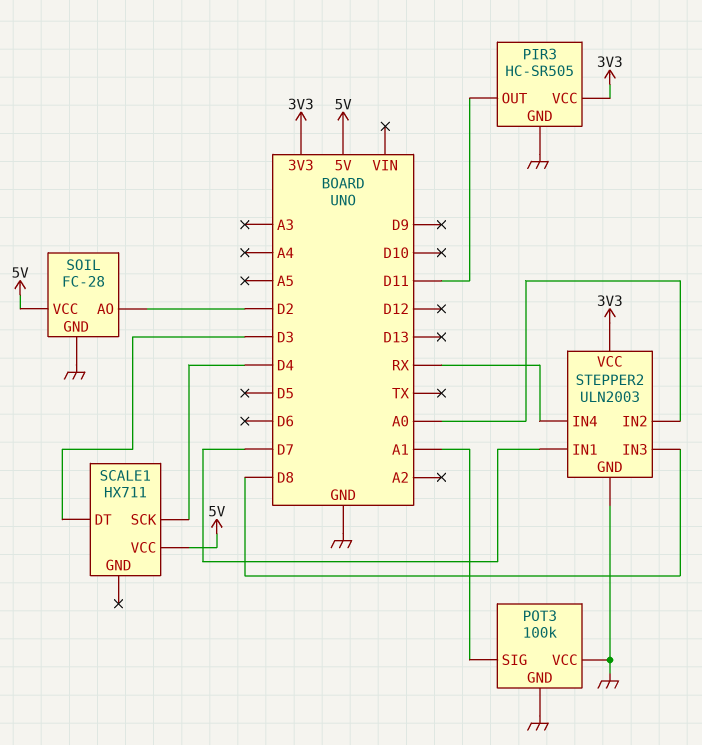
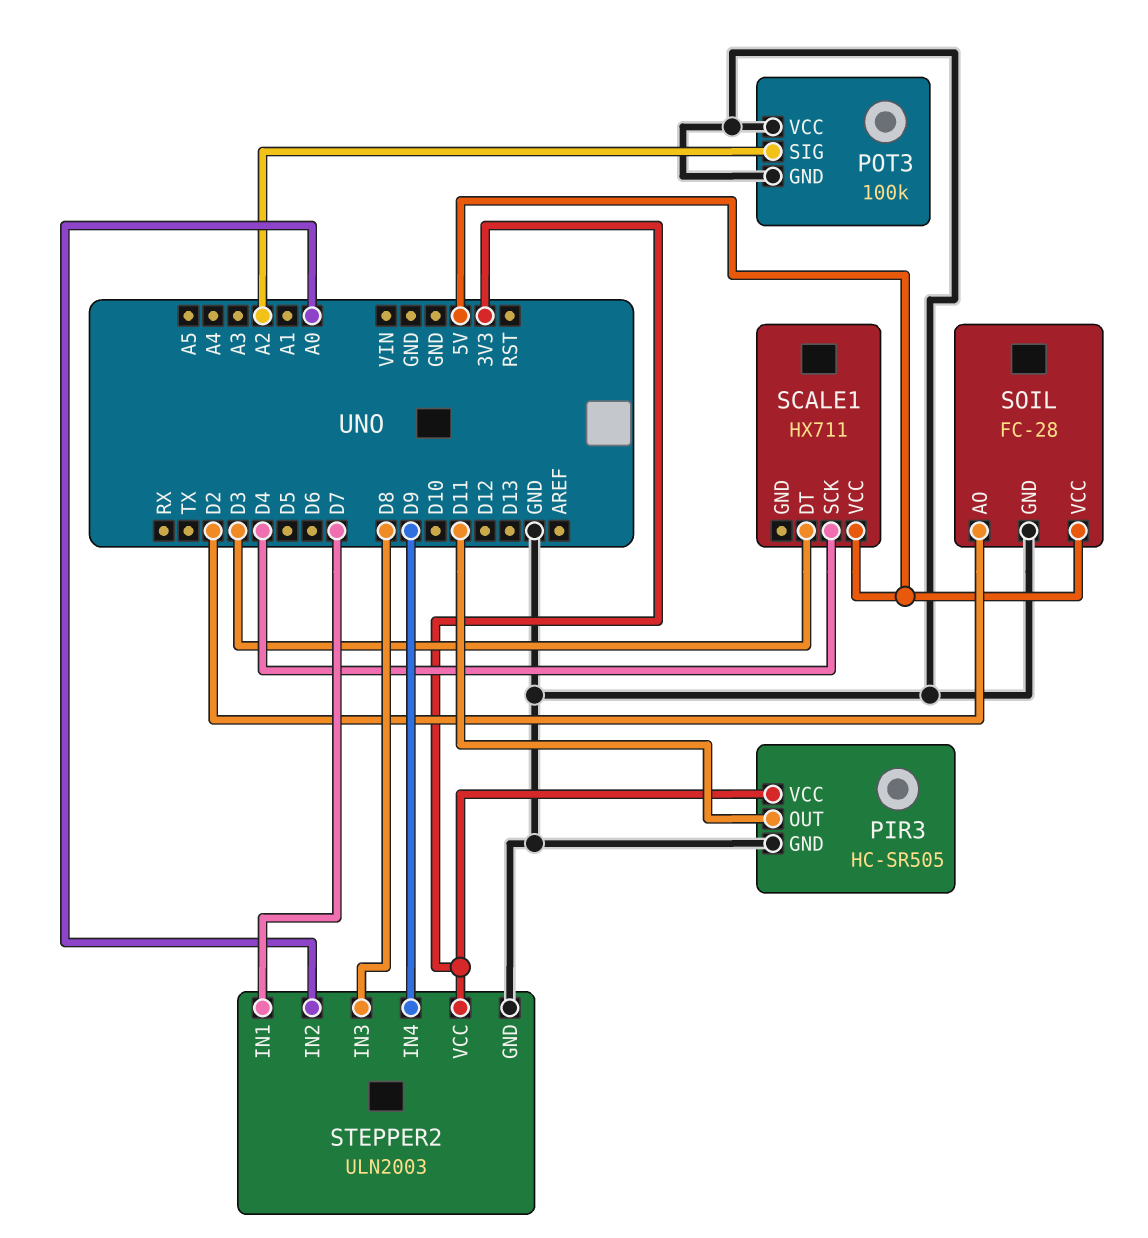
POT3 pin SIG: A1 -> A2
STEPPER2 pin IN4: RX -> D9

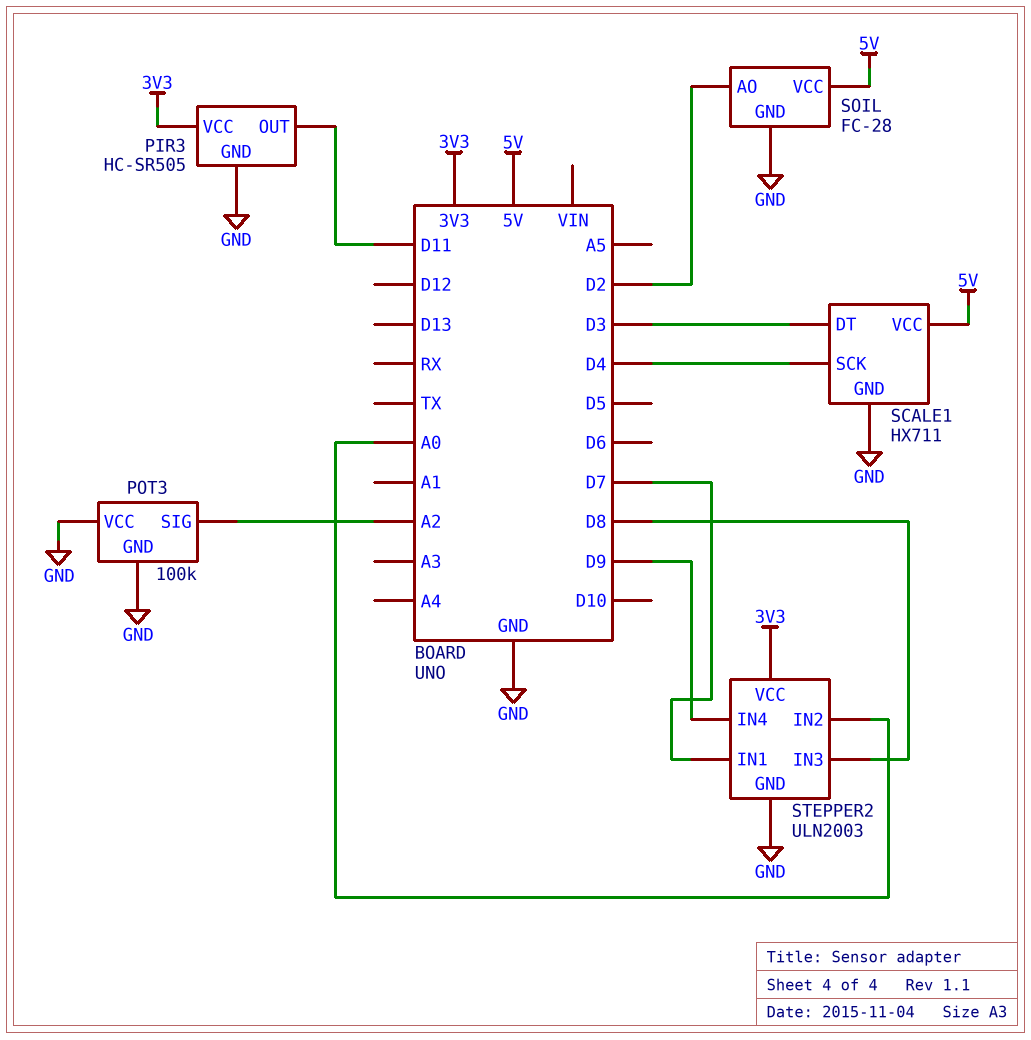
SCALE1 pin GND: none -> GND

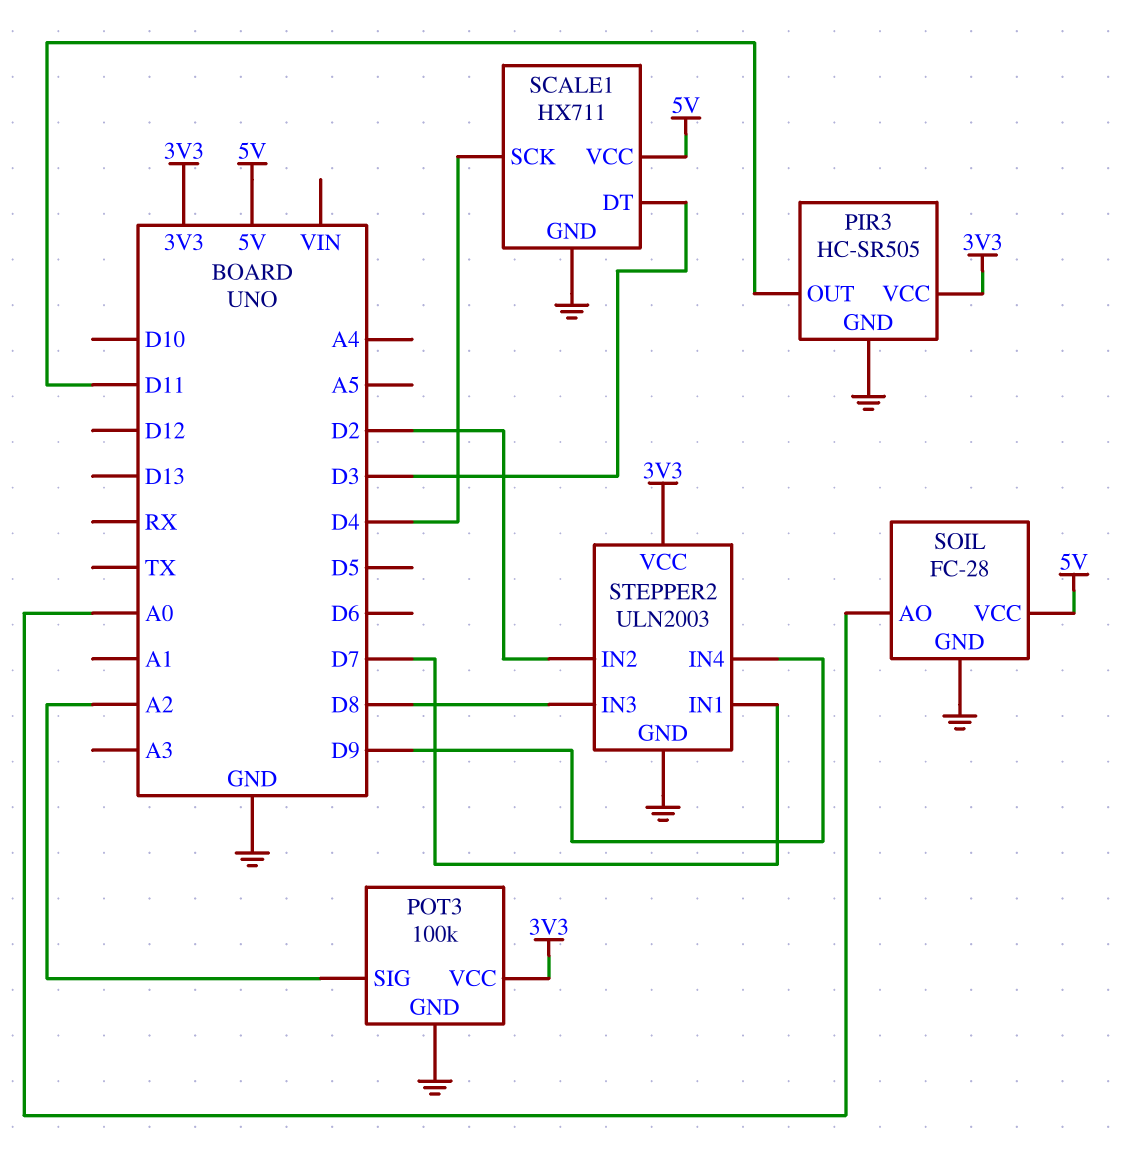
POT3 pin VCC: GND -> 3V3
SOIL pin AO: D2 -> A0
STEPPER2 pin IN2: A0 -> D2

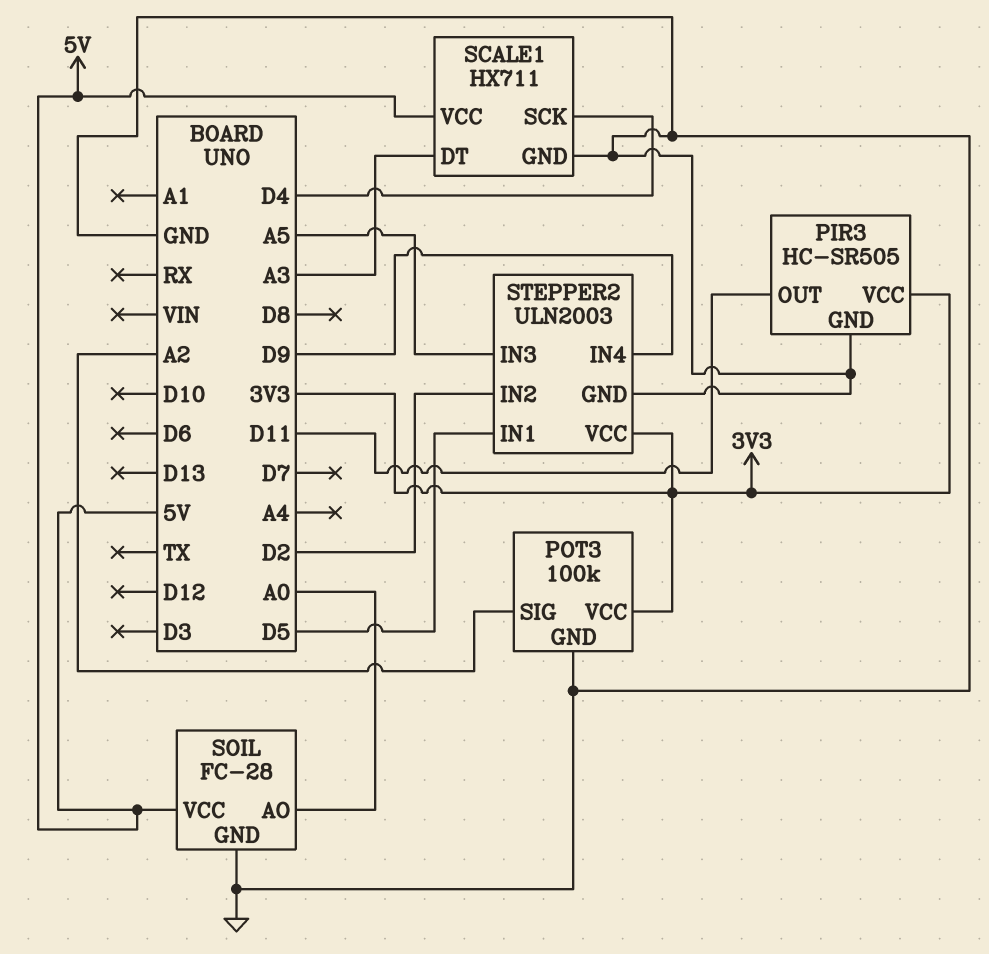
SCALE1 pin DT: D3 -> A3
STEPPER2 pin IN1: D7 -> D5
STEPPER2 pin IN3: D8 -> A5

